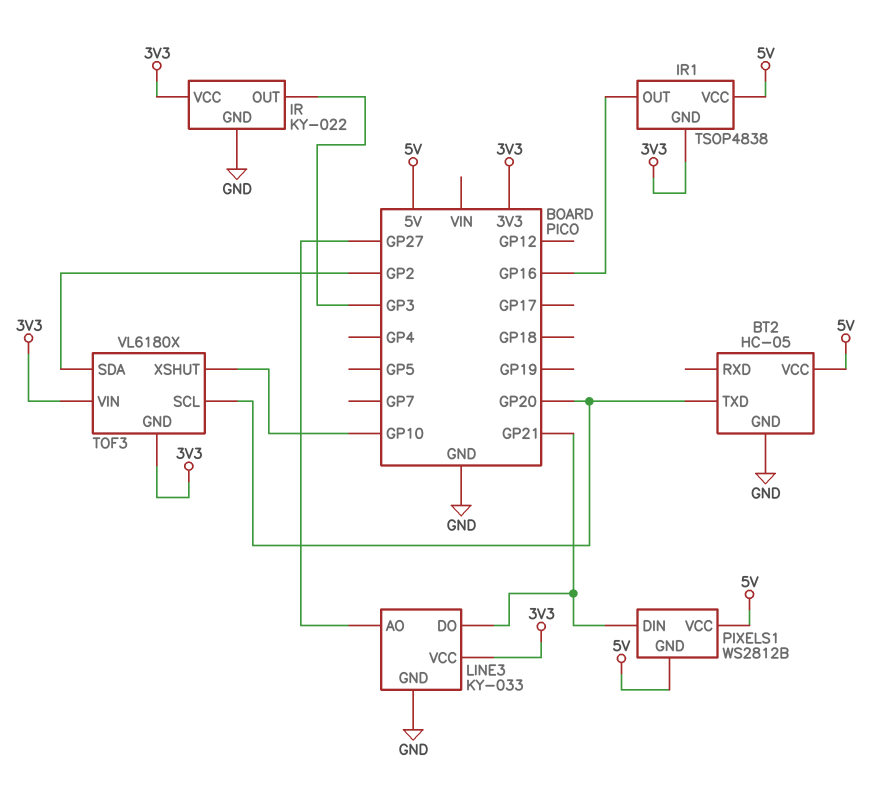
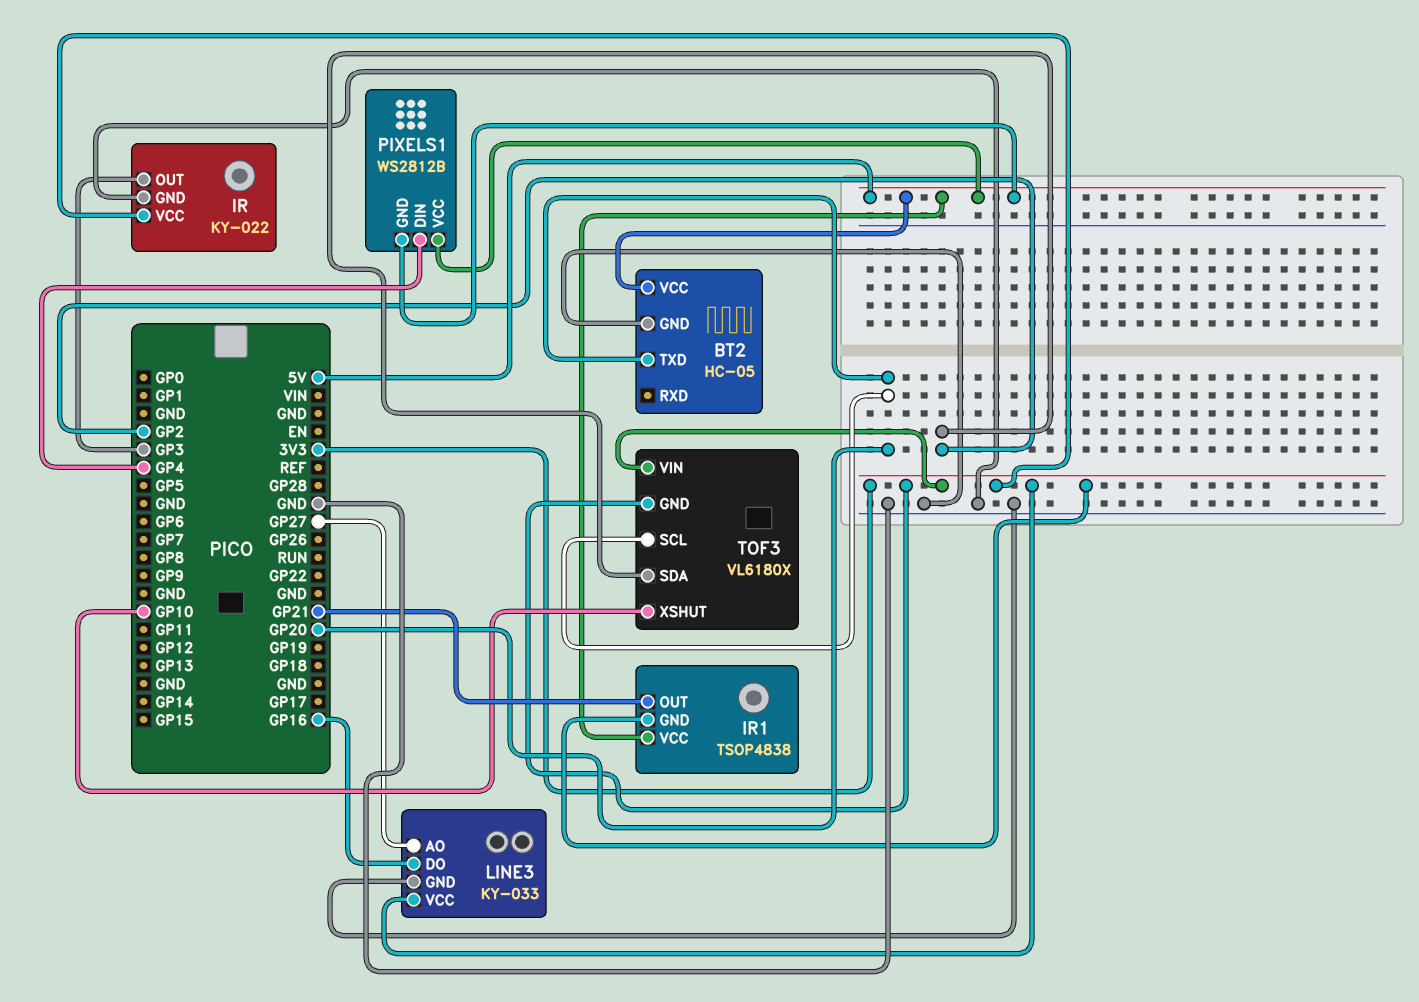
IR1 pin OUT: GP16 -> GP21
LINE3 pin DO: GP21 -> GP16
PIXELS1 pin DIN: GP21 -> GP4

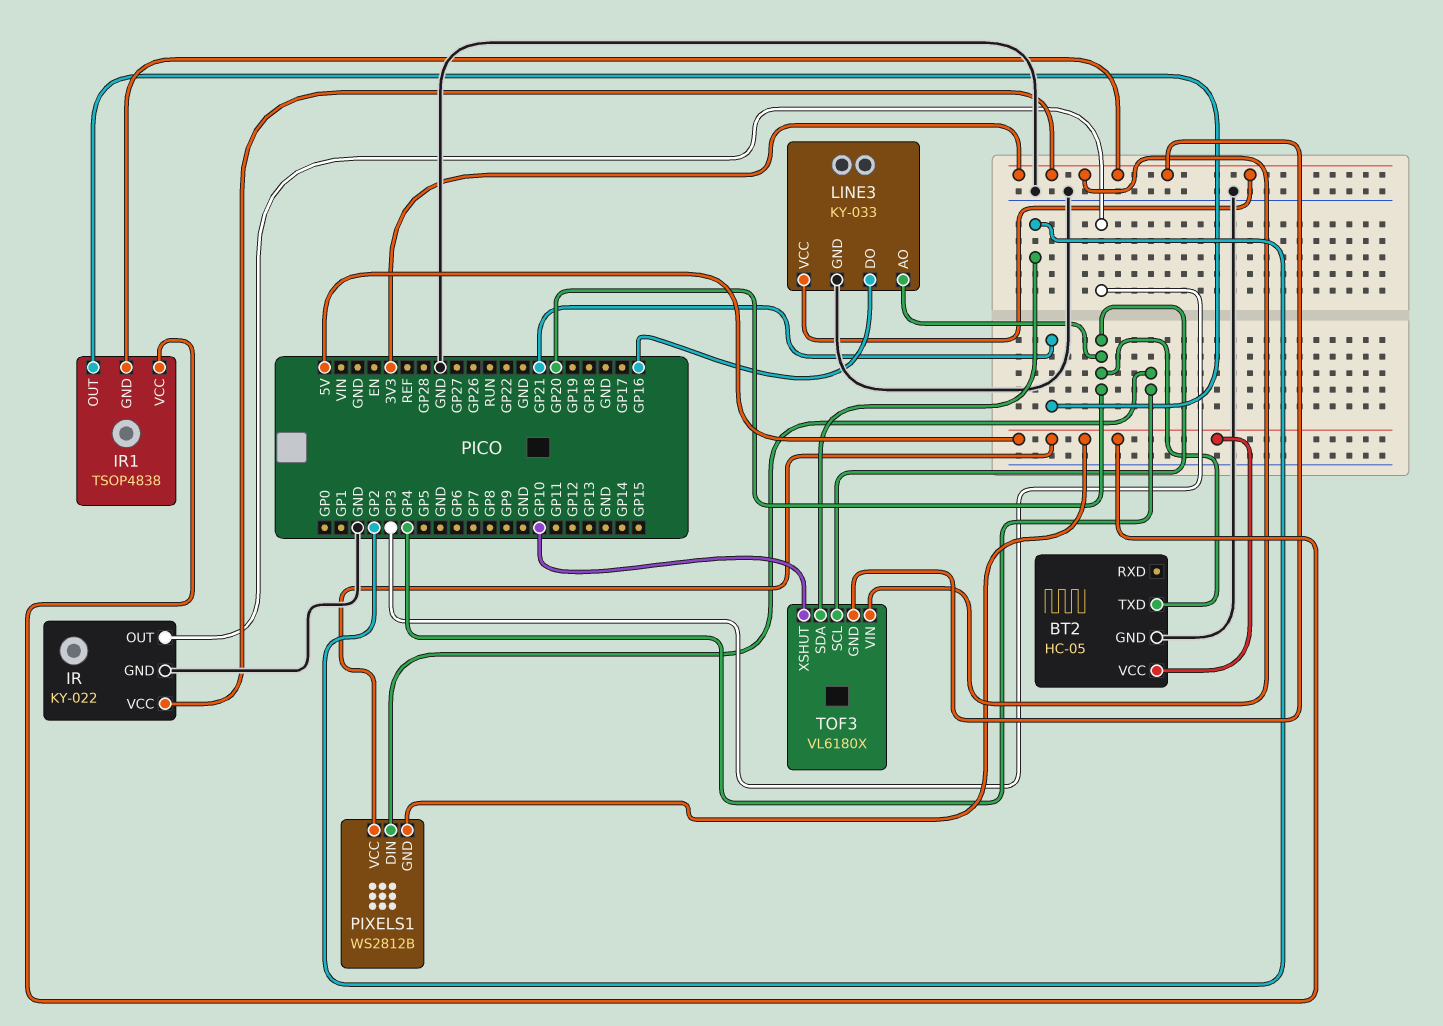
LINE3 pin AO: GP27 -> GP20

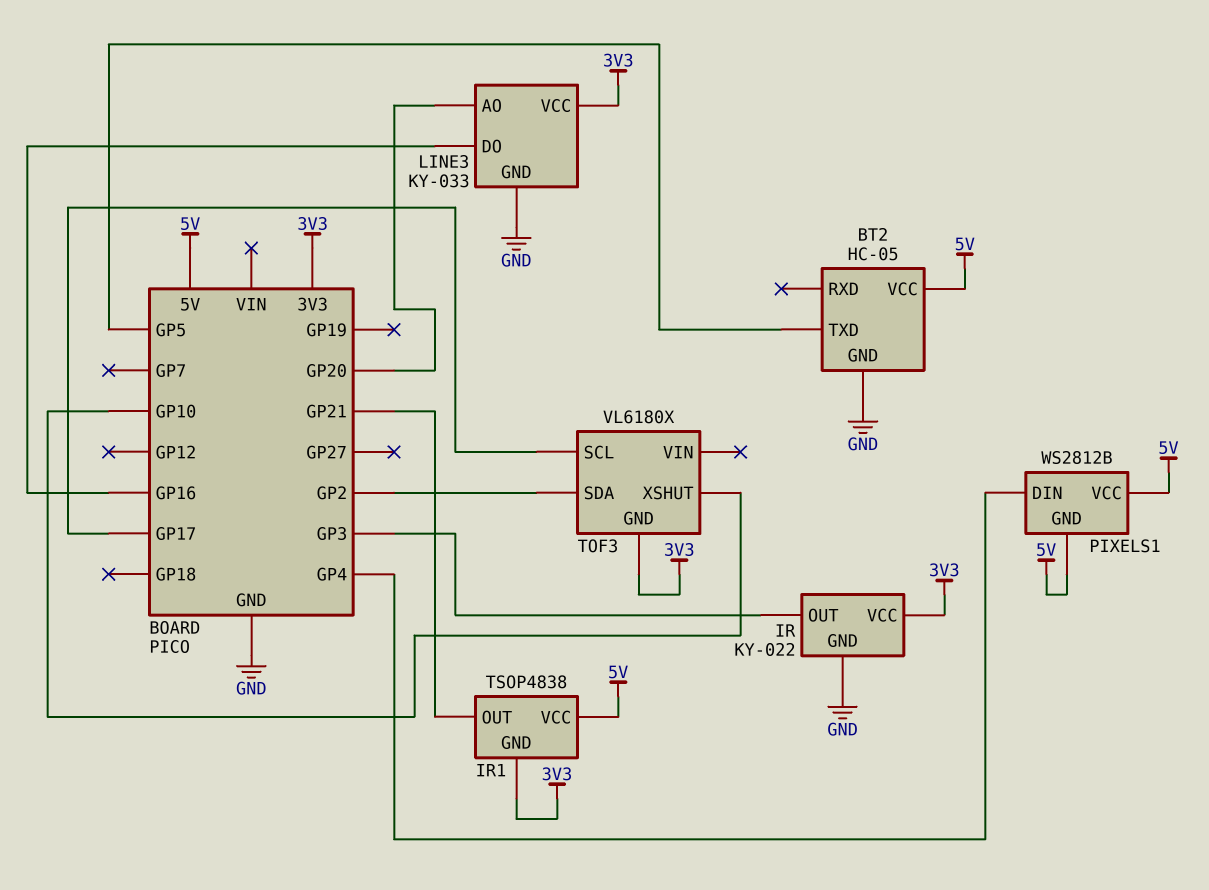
BT2 pin TXD: GP20 -> GP5
TOF3 pin SCL: GP20 -> GP17
TOF3 pin VIN: 3V3 -> none

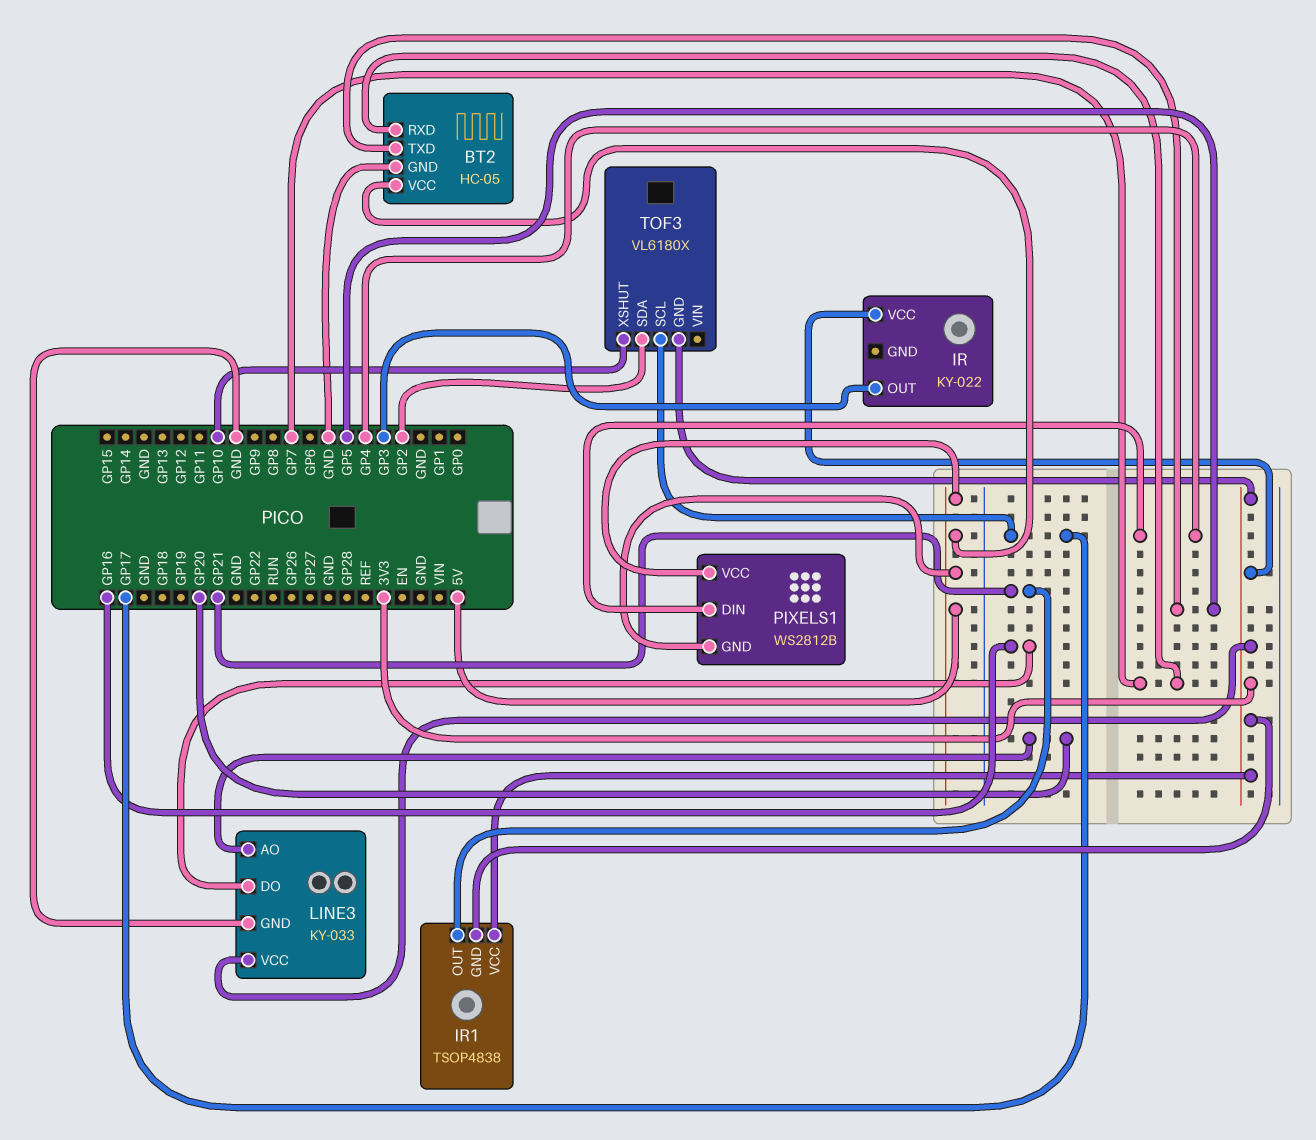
BT2 pin RXD: none -> GP7
IR pin GND: GND -> none
IR1 pin VCC: 5V -> 3V3

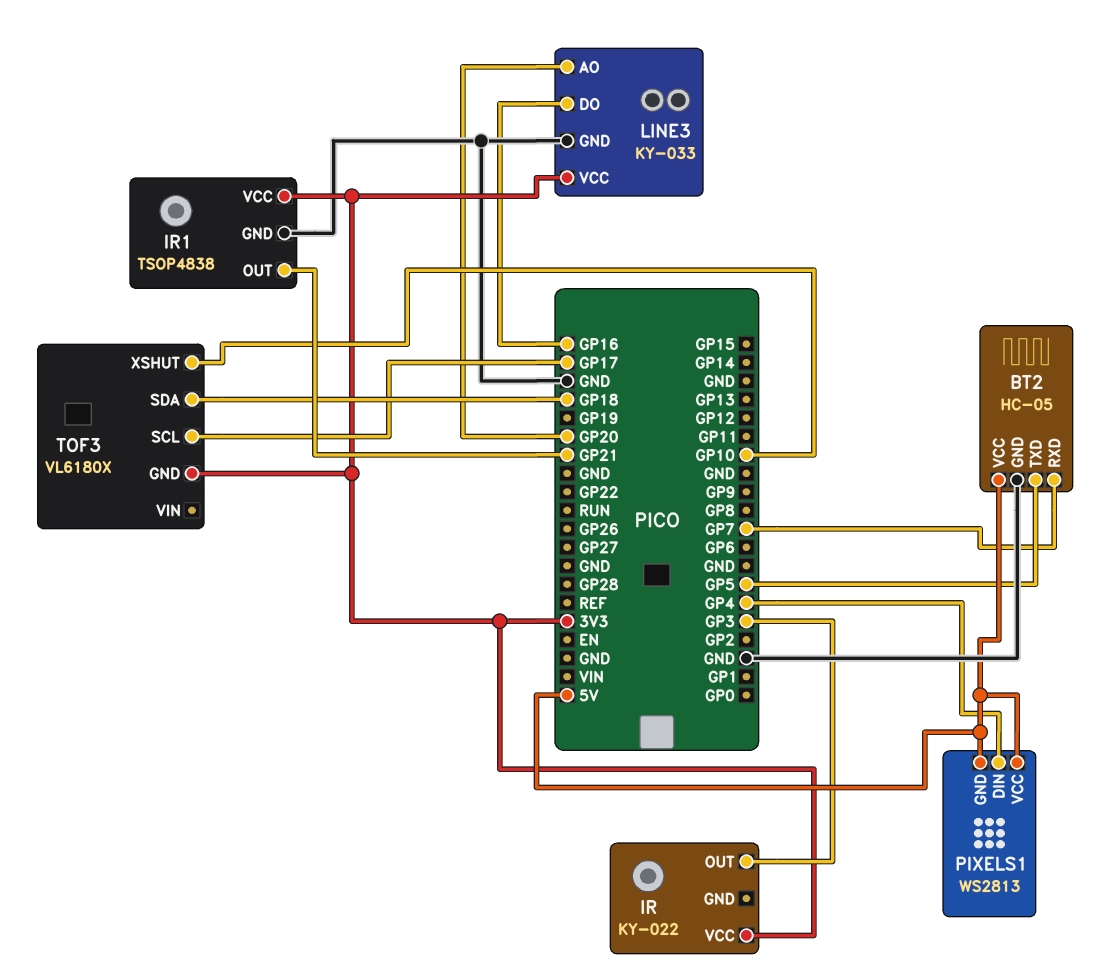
IR1 pin GND: 3V3 -> GND
PIXELS1: WS2812B -> WS2813
TOF3 pin SDA: GP2 -> GP18

